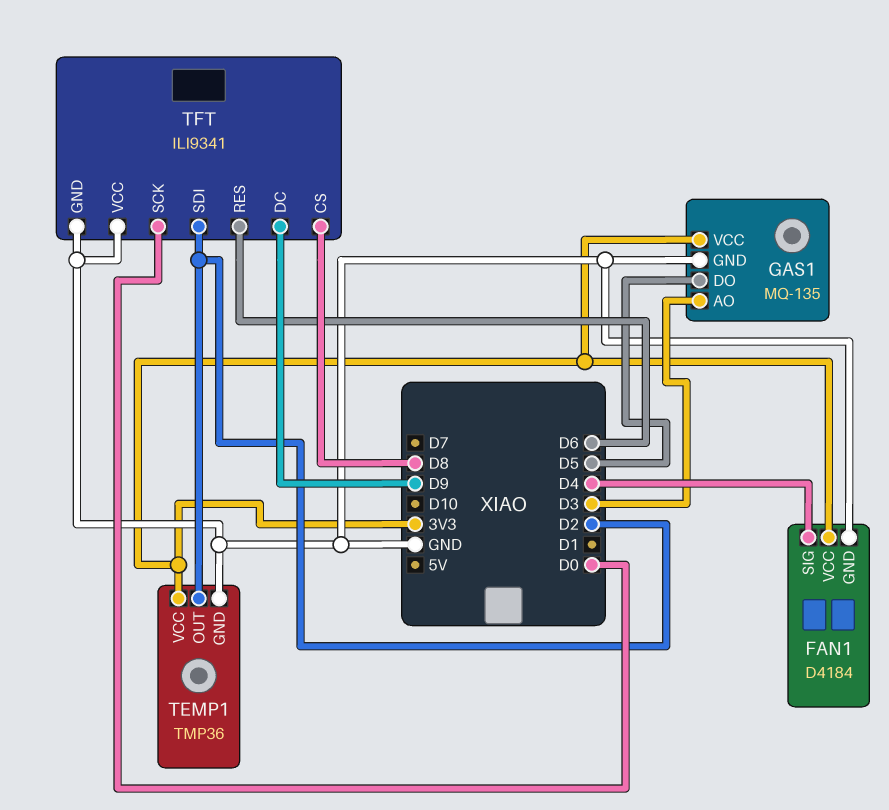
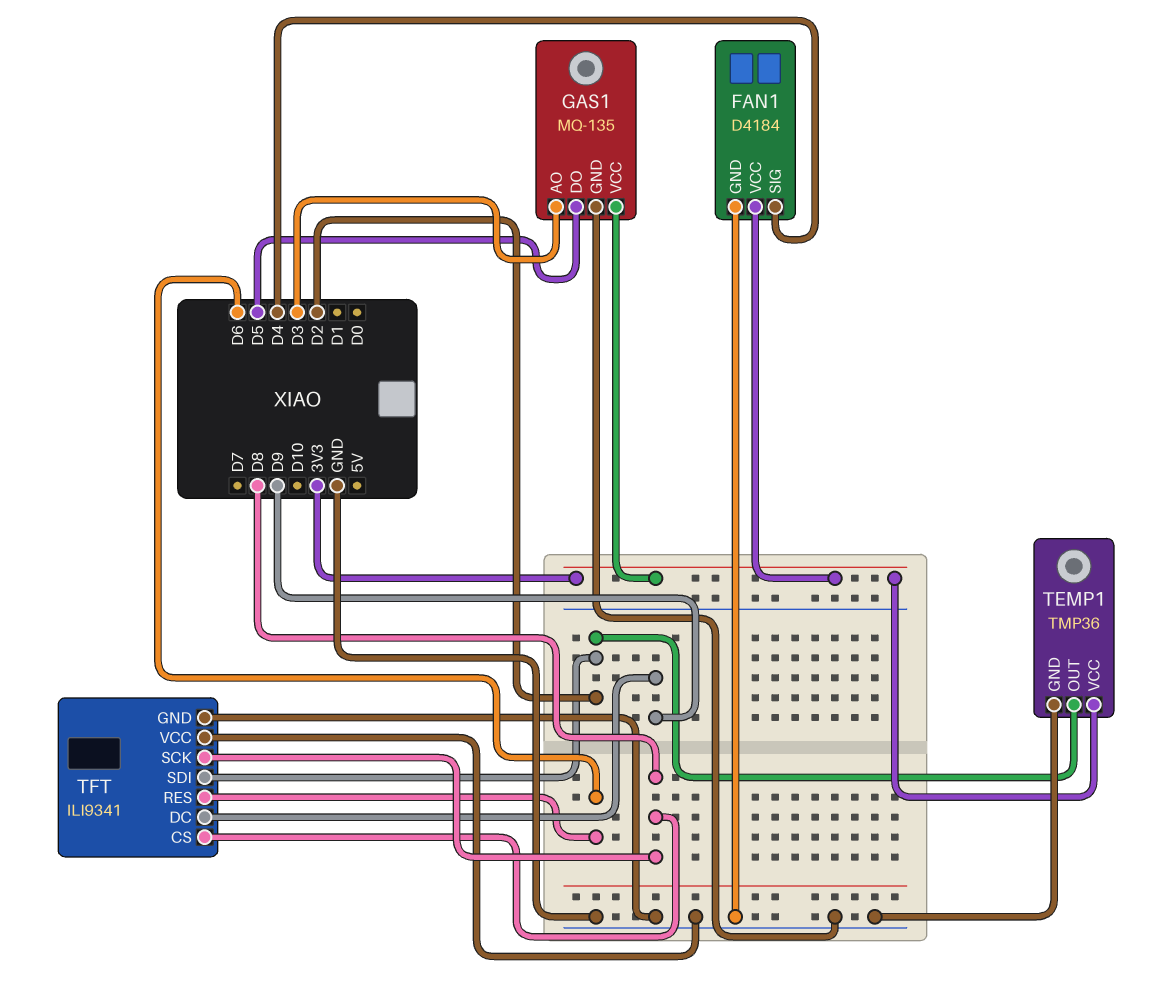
TFT pin SCK: D0 -> D8

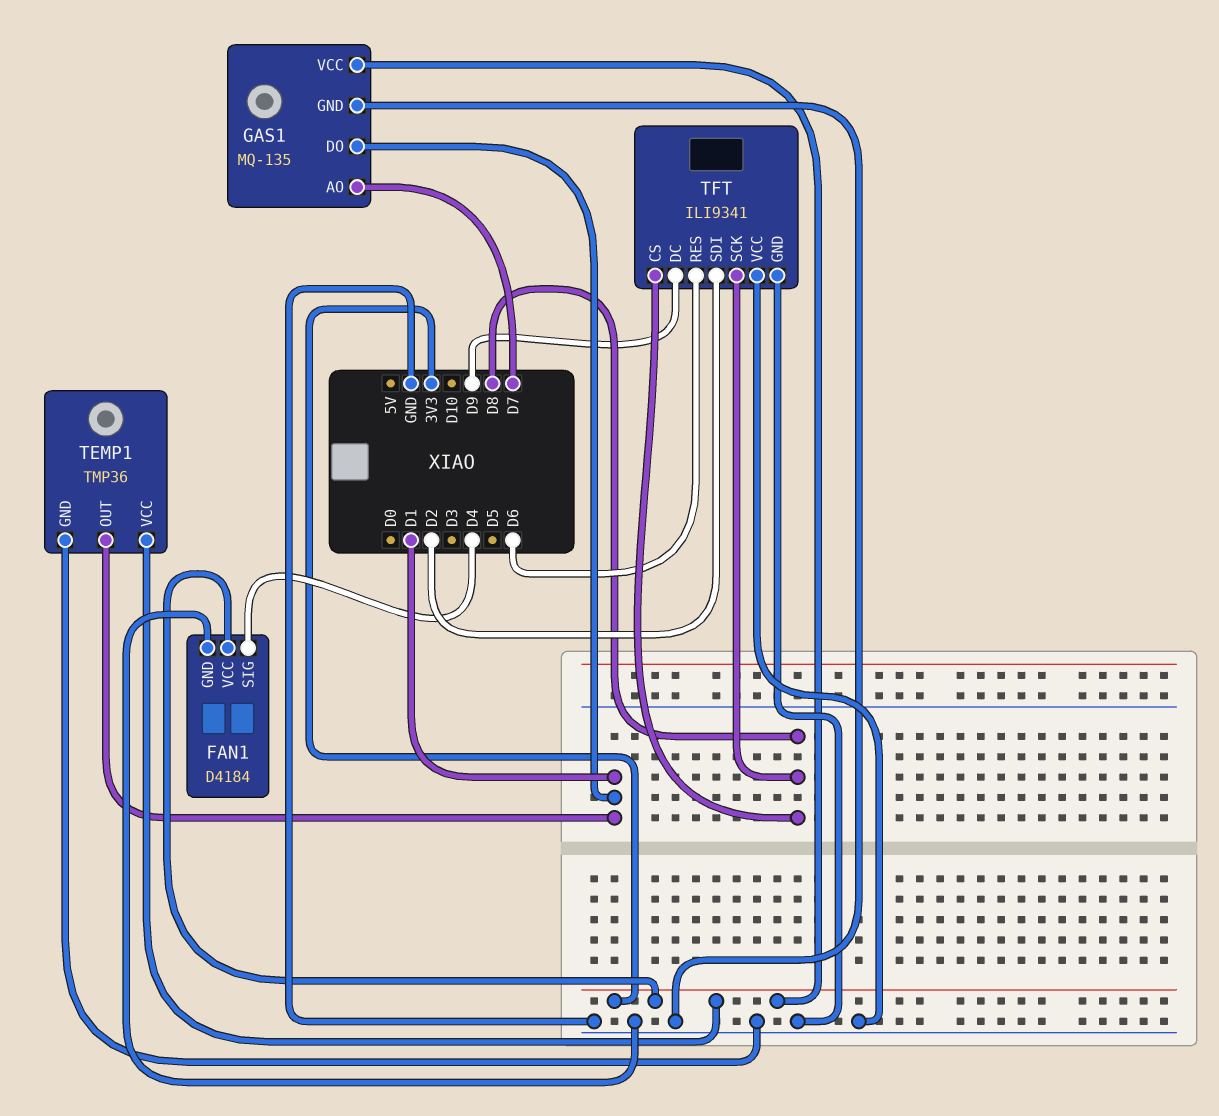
GAS1 pin AO: D3 -> D7
GAS1 pin DO: D5 -> D1
TEMP1 pin OUT: D2 -> D1

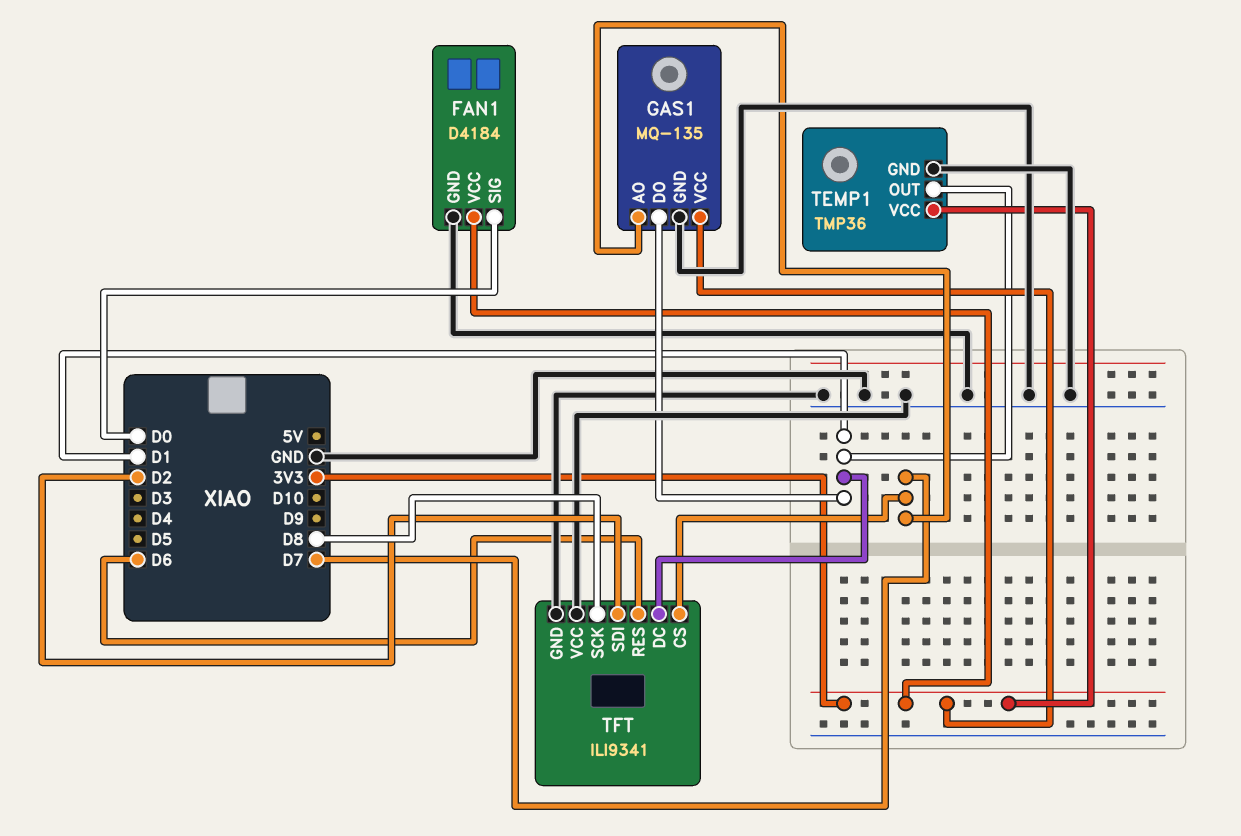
FAN1 pin SIG: D4 -> D0
TFT pin CS: D8 -> D7
TFT pin DC: D9 -> D1

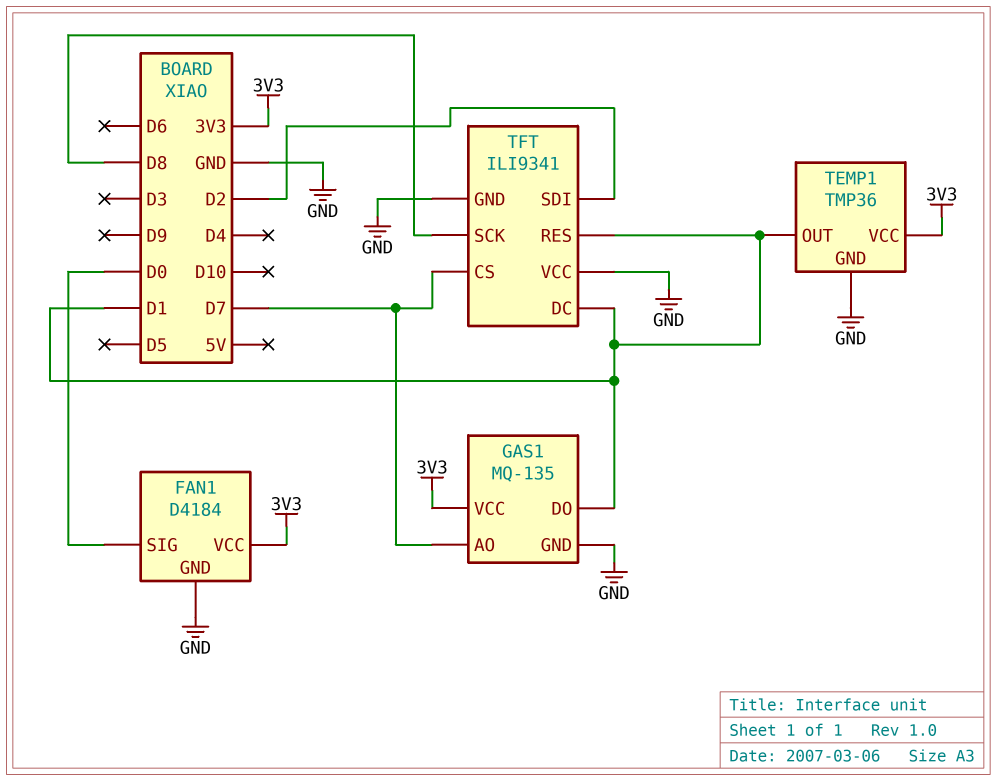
TFT pin RES: D6 -> D1

